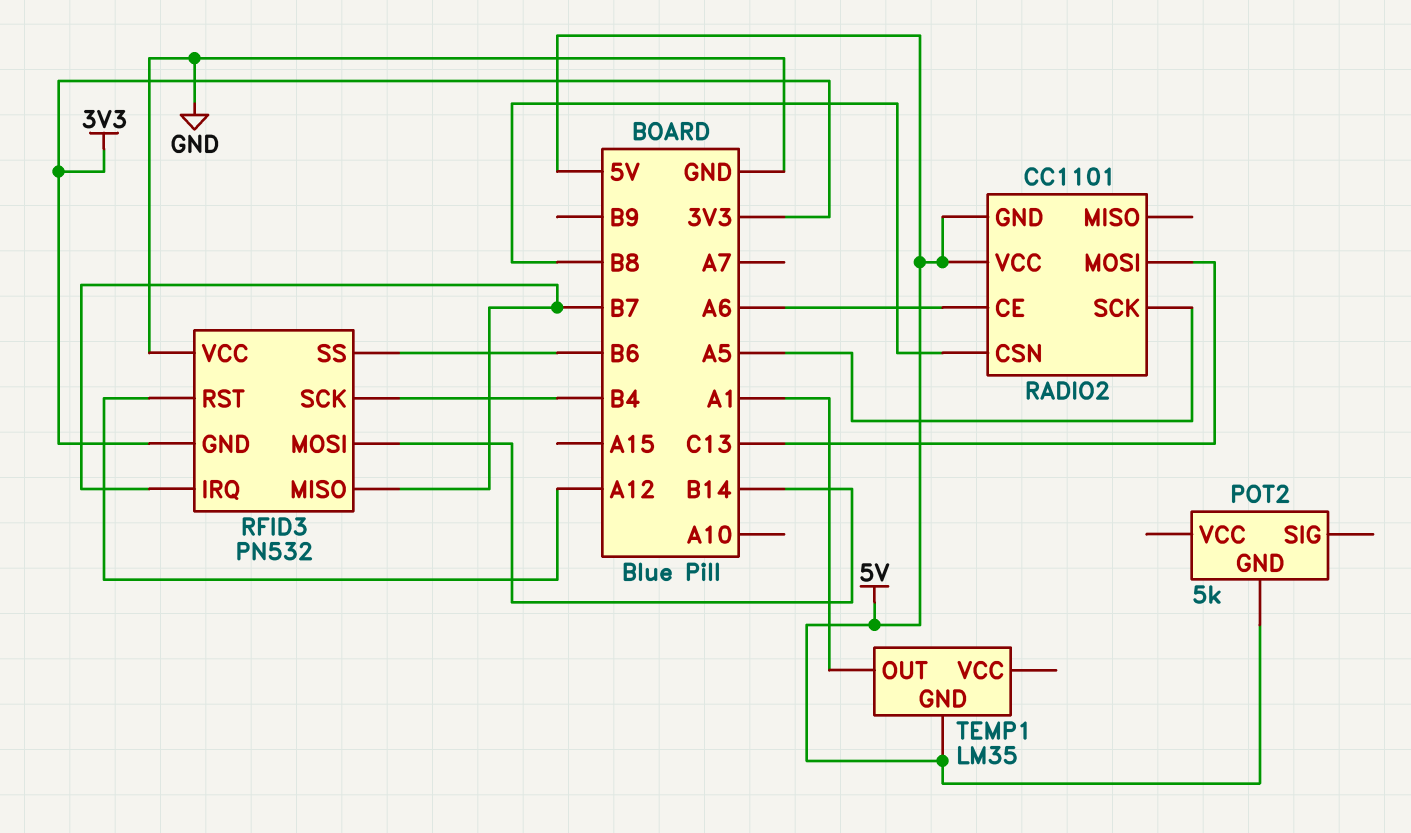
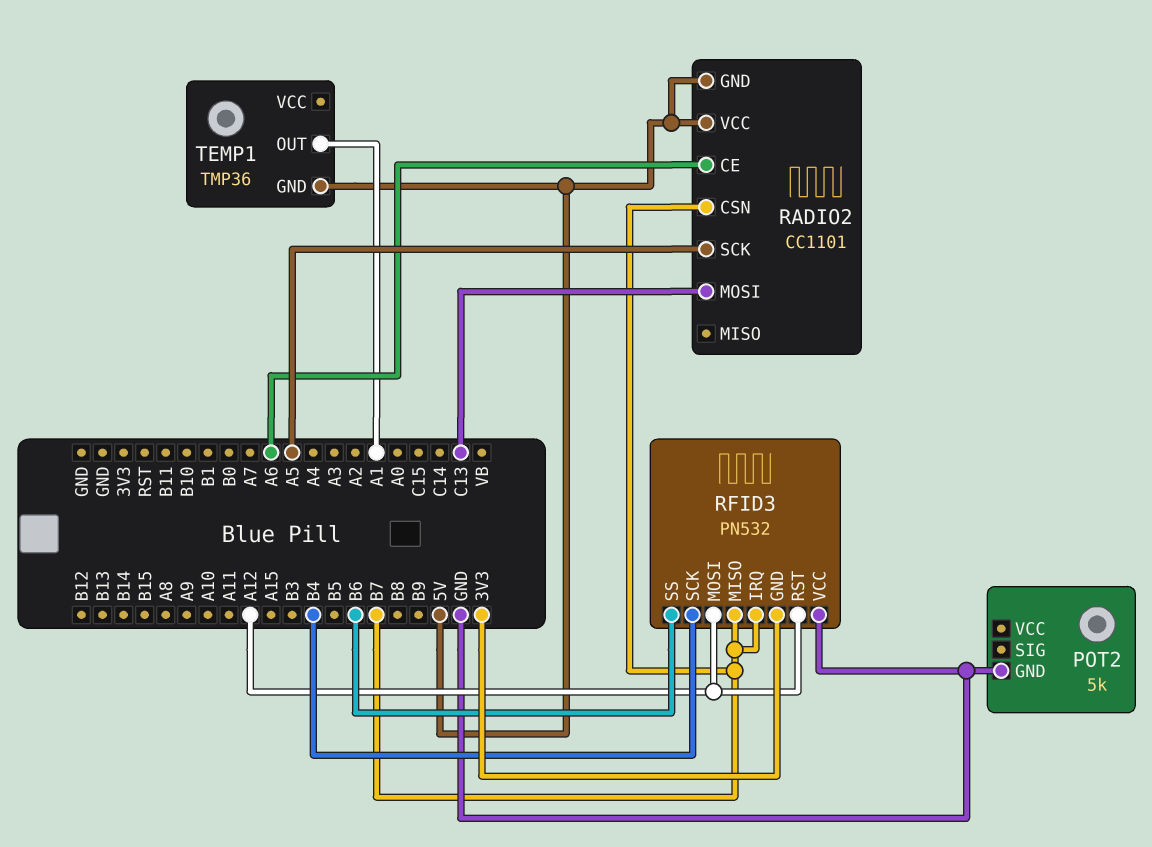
POT2 pin GND: 5V -> GND
RADIO2 pin CSN: B8 -> B7
RFID3 pin MOSI: B14 -> A12
TEMP1: LM35 -> TMP36

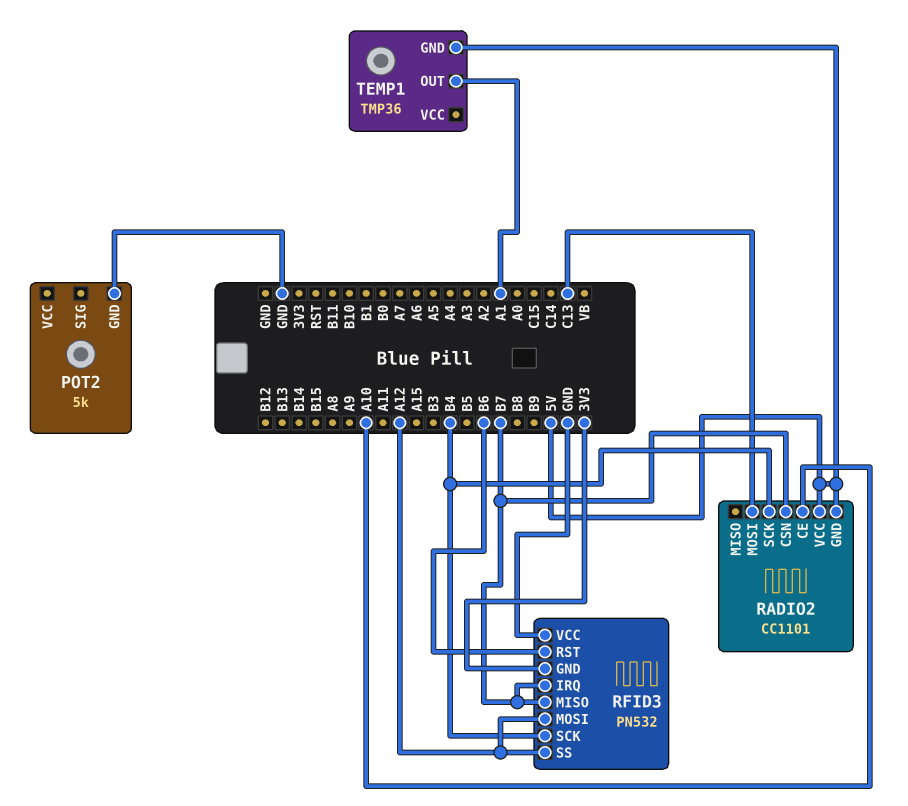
RADIO2 pin CE: A6 -> A10
RADIO2 pin SCK: A5 -> B4
RFID3 pin RST: A12 -> B6
RFID3 pin SS: B6 -> A12

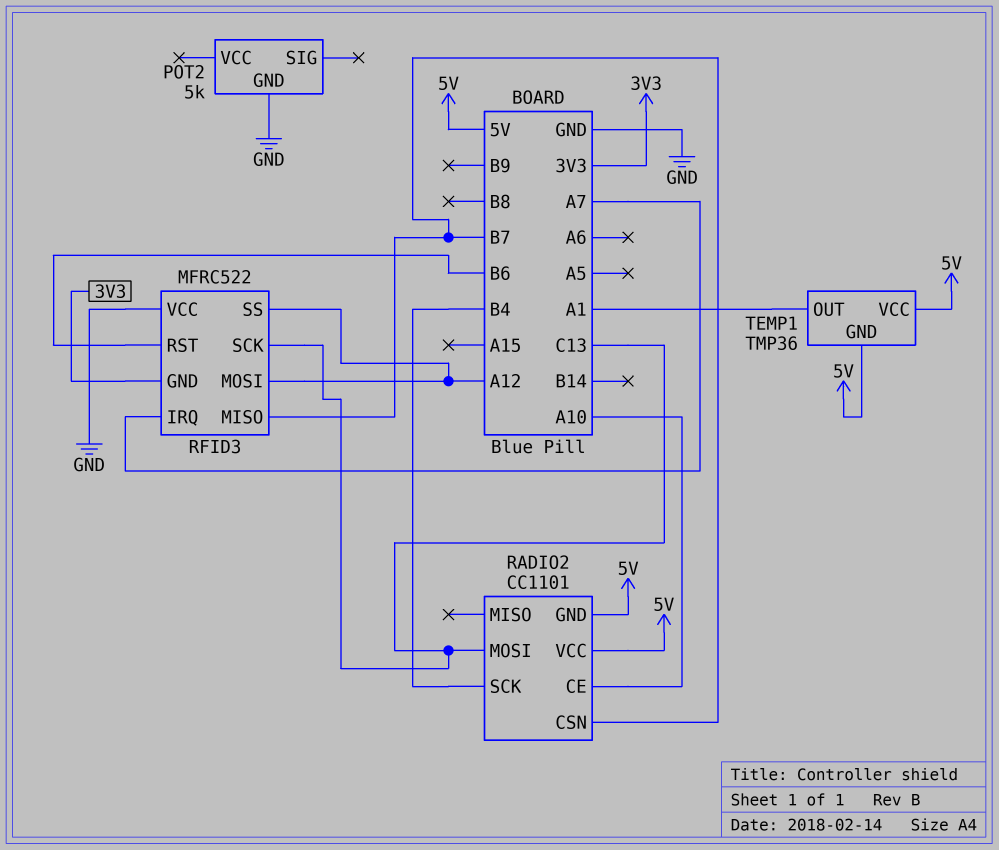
RFID3: PN532 -> MFRC522
RFID3 pin IRQ: B7 -> A7
RFID3 pin SCK: B4 -> C13
TEMP1 pin VCC: none -> 5V

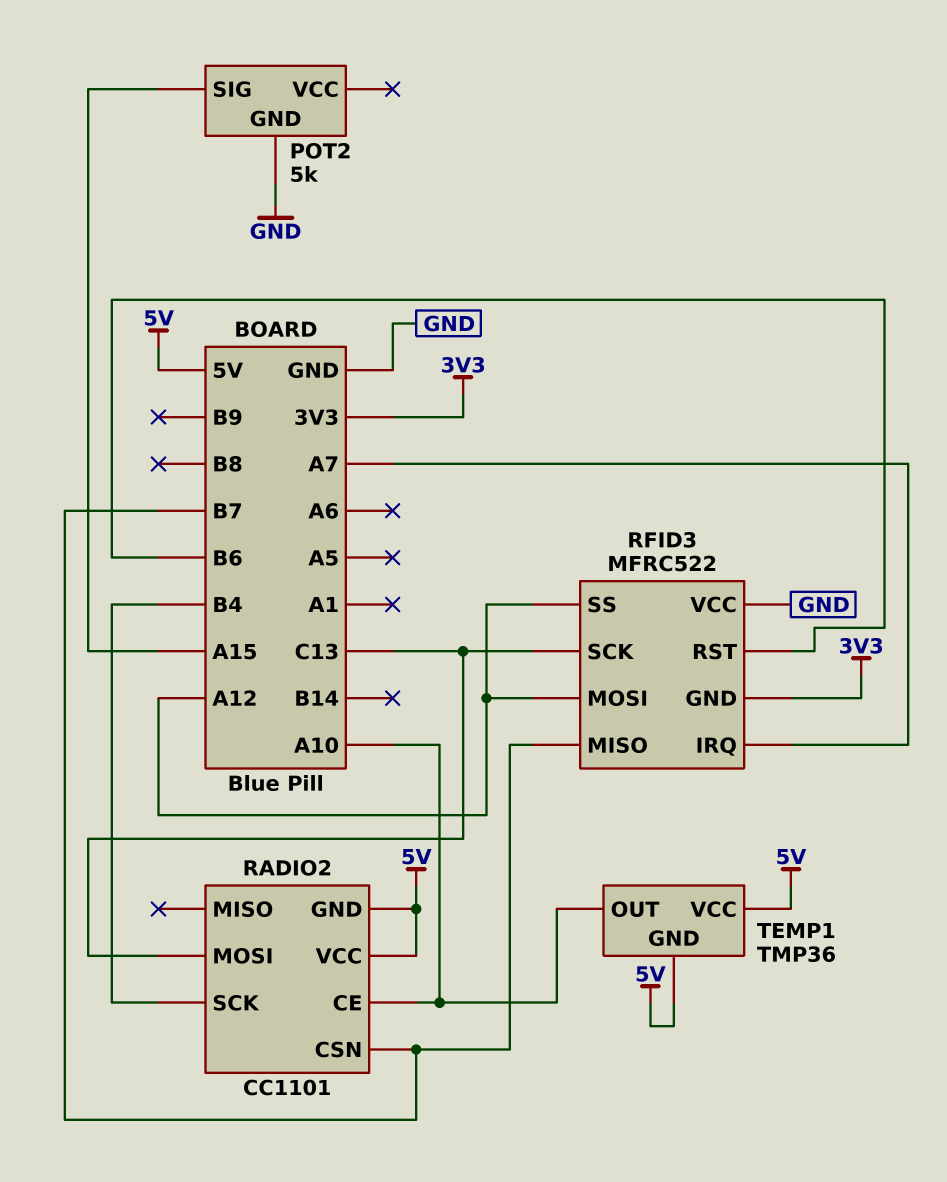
POT2 pin SIG: none -> A15
TEMP1 pin OUT: A1 -> A10

